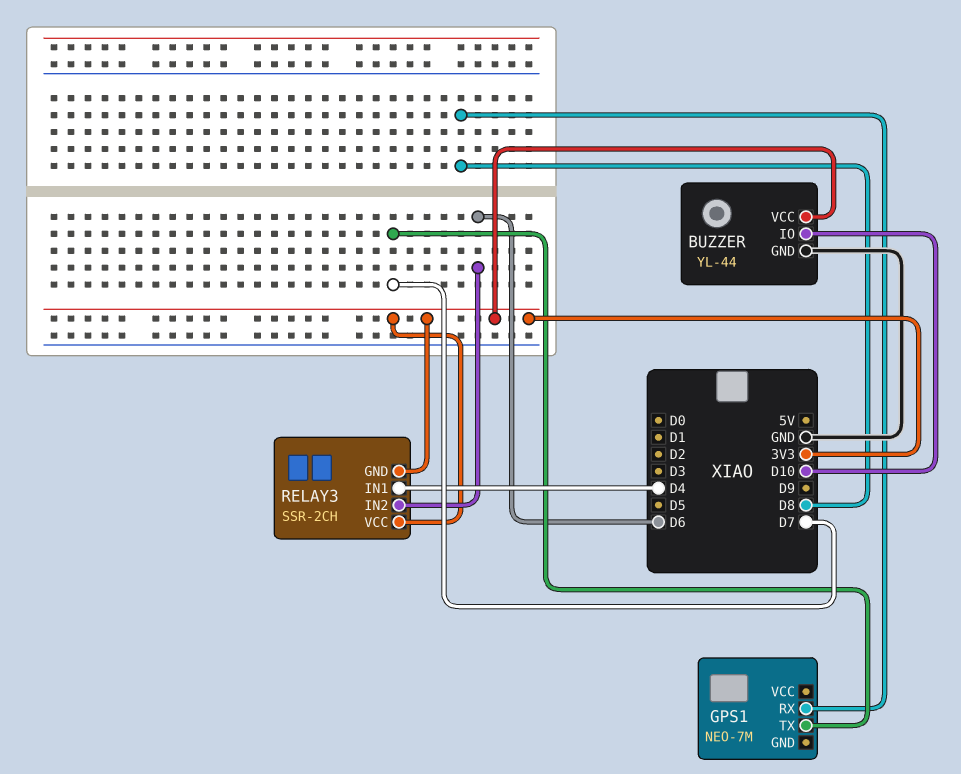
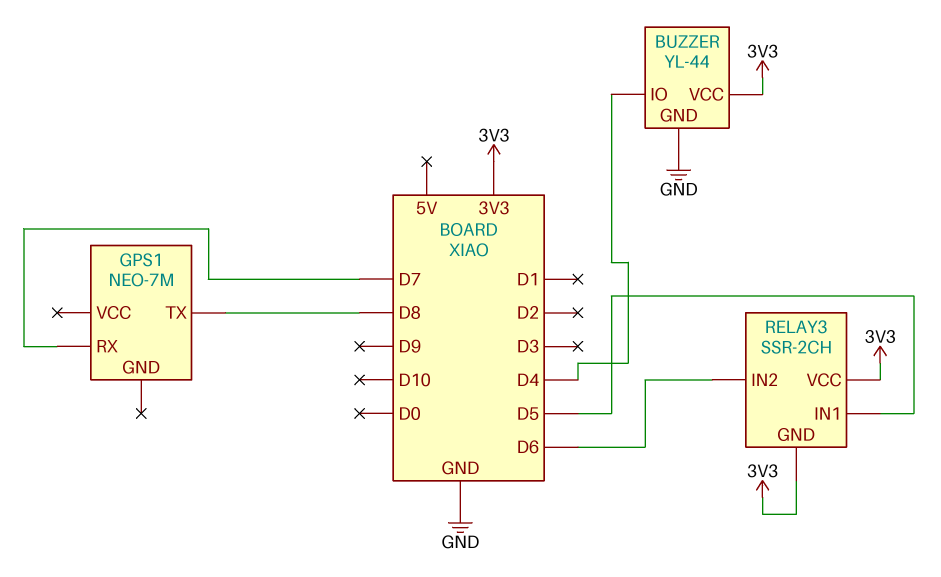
BUZZER pin IO: D10 -> D4
GPS1 pin RX: D8 -> D7
GPS1 pin TX: D7 -> D8
RELAY3 pin IN1: D4 -> D5

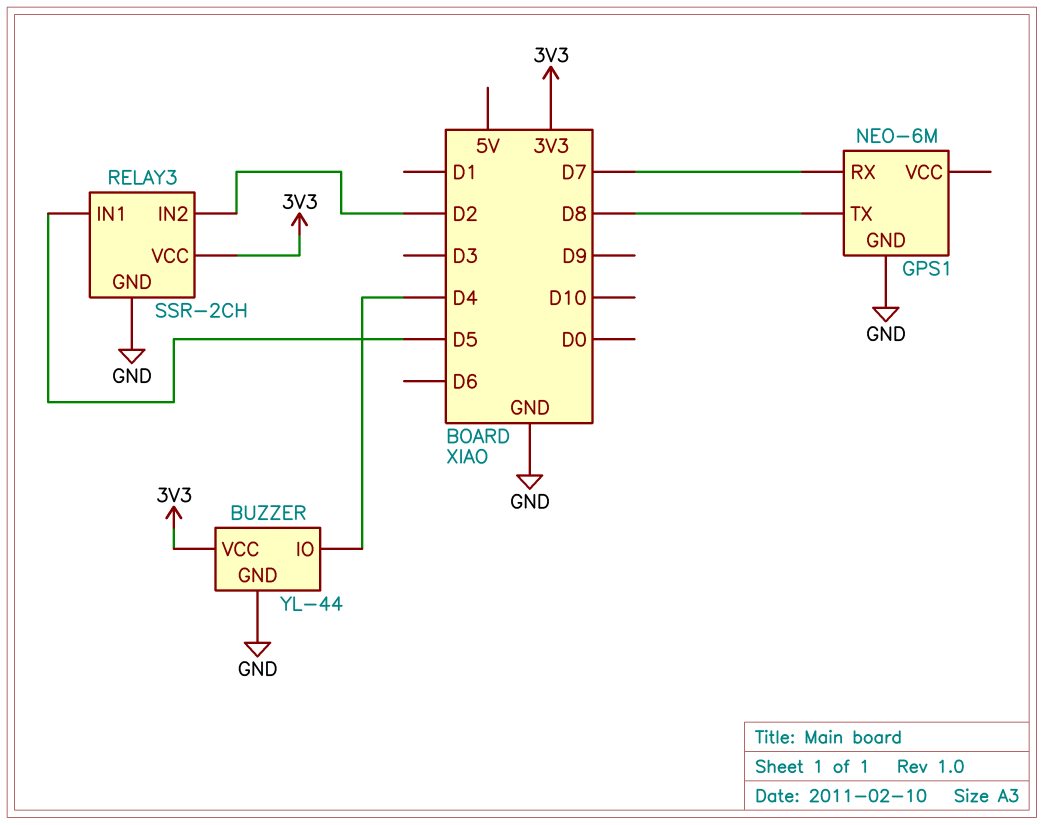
GPS1: NEO-7M -> NEO-6M
GPS1 pin GND: none -> GND
RELAY3 pin GND: 3V3 -> GND
RELAY3 pin IN2: D6 -> D2

